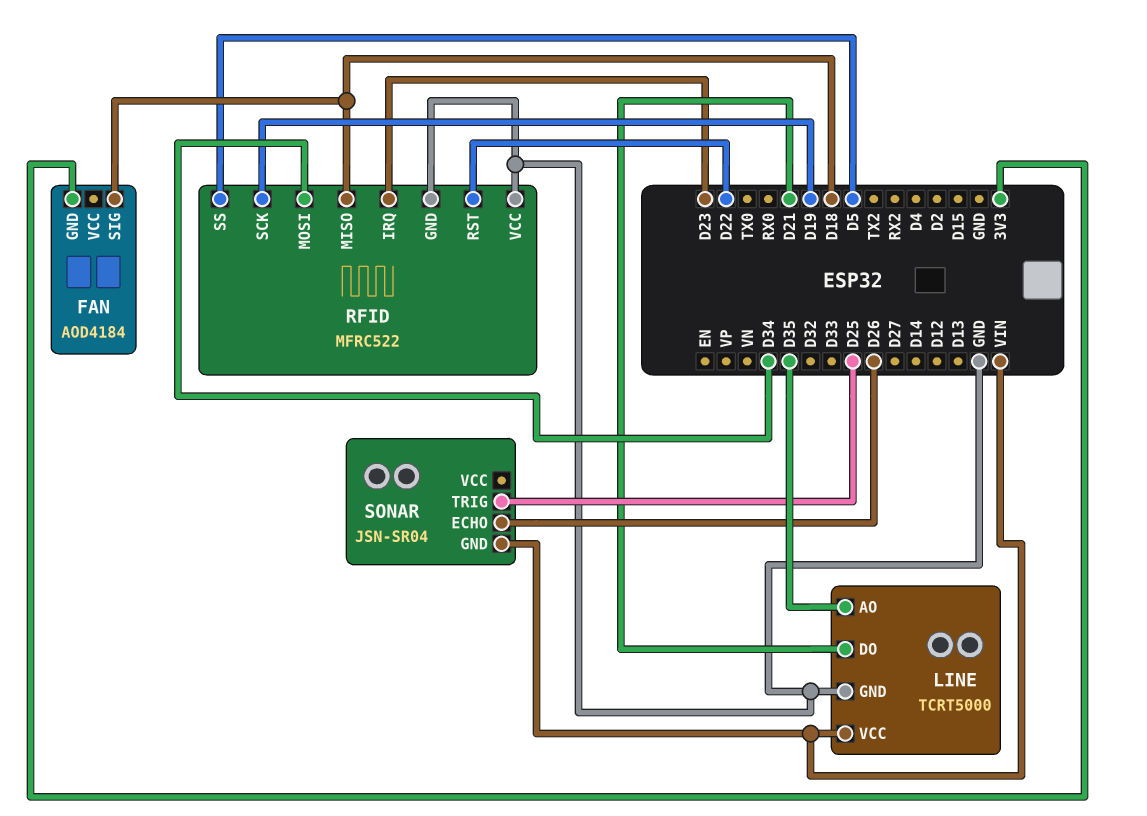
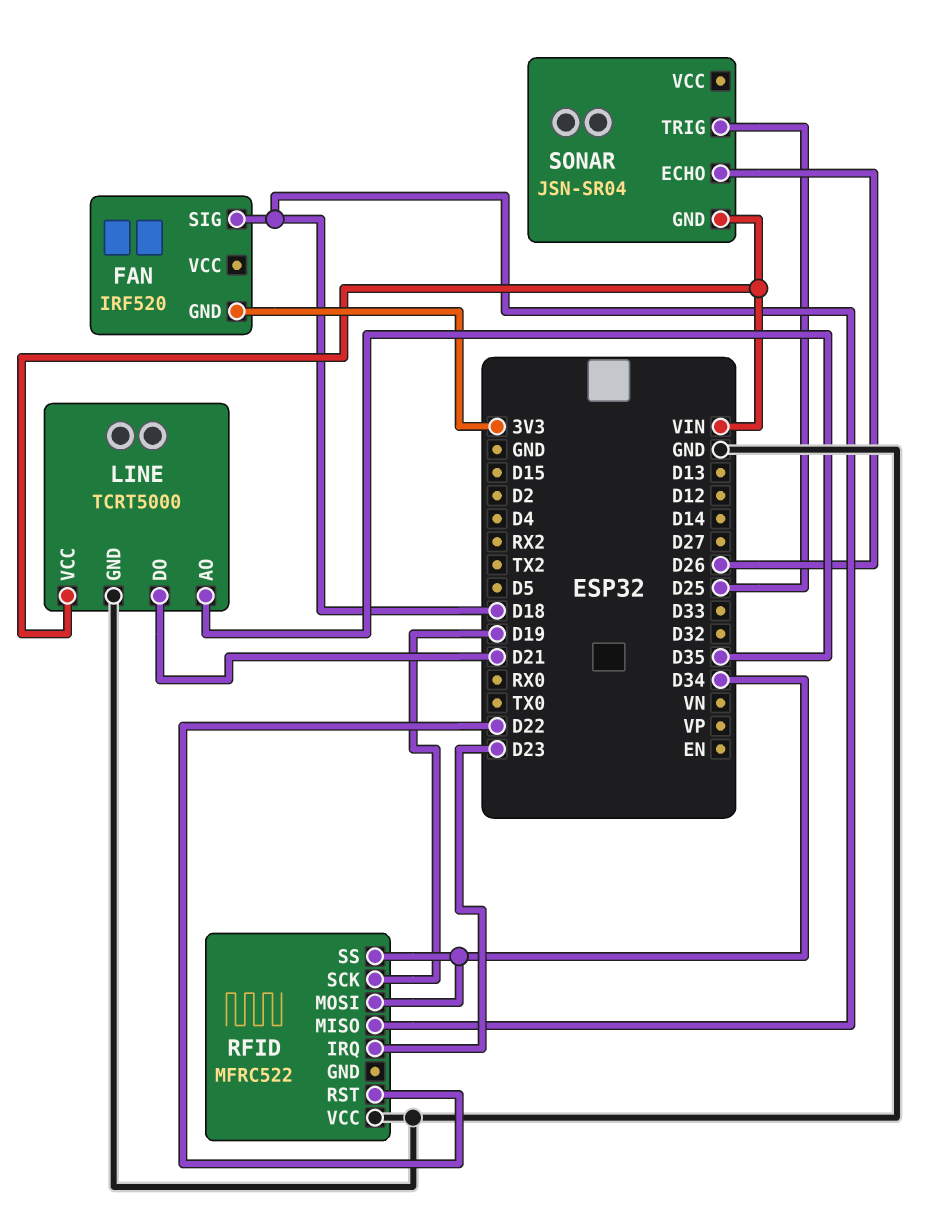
FAN: AOD4184 -> IRF520
RFID pin GND: GND -> none
RFID pin SS: D5 -> D34

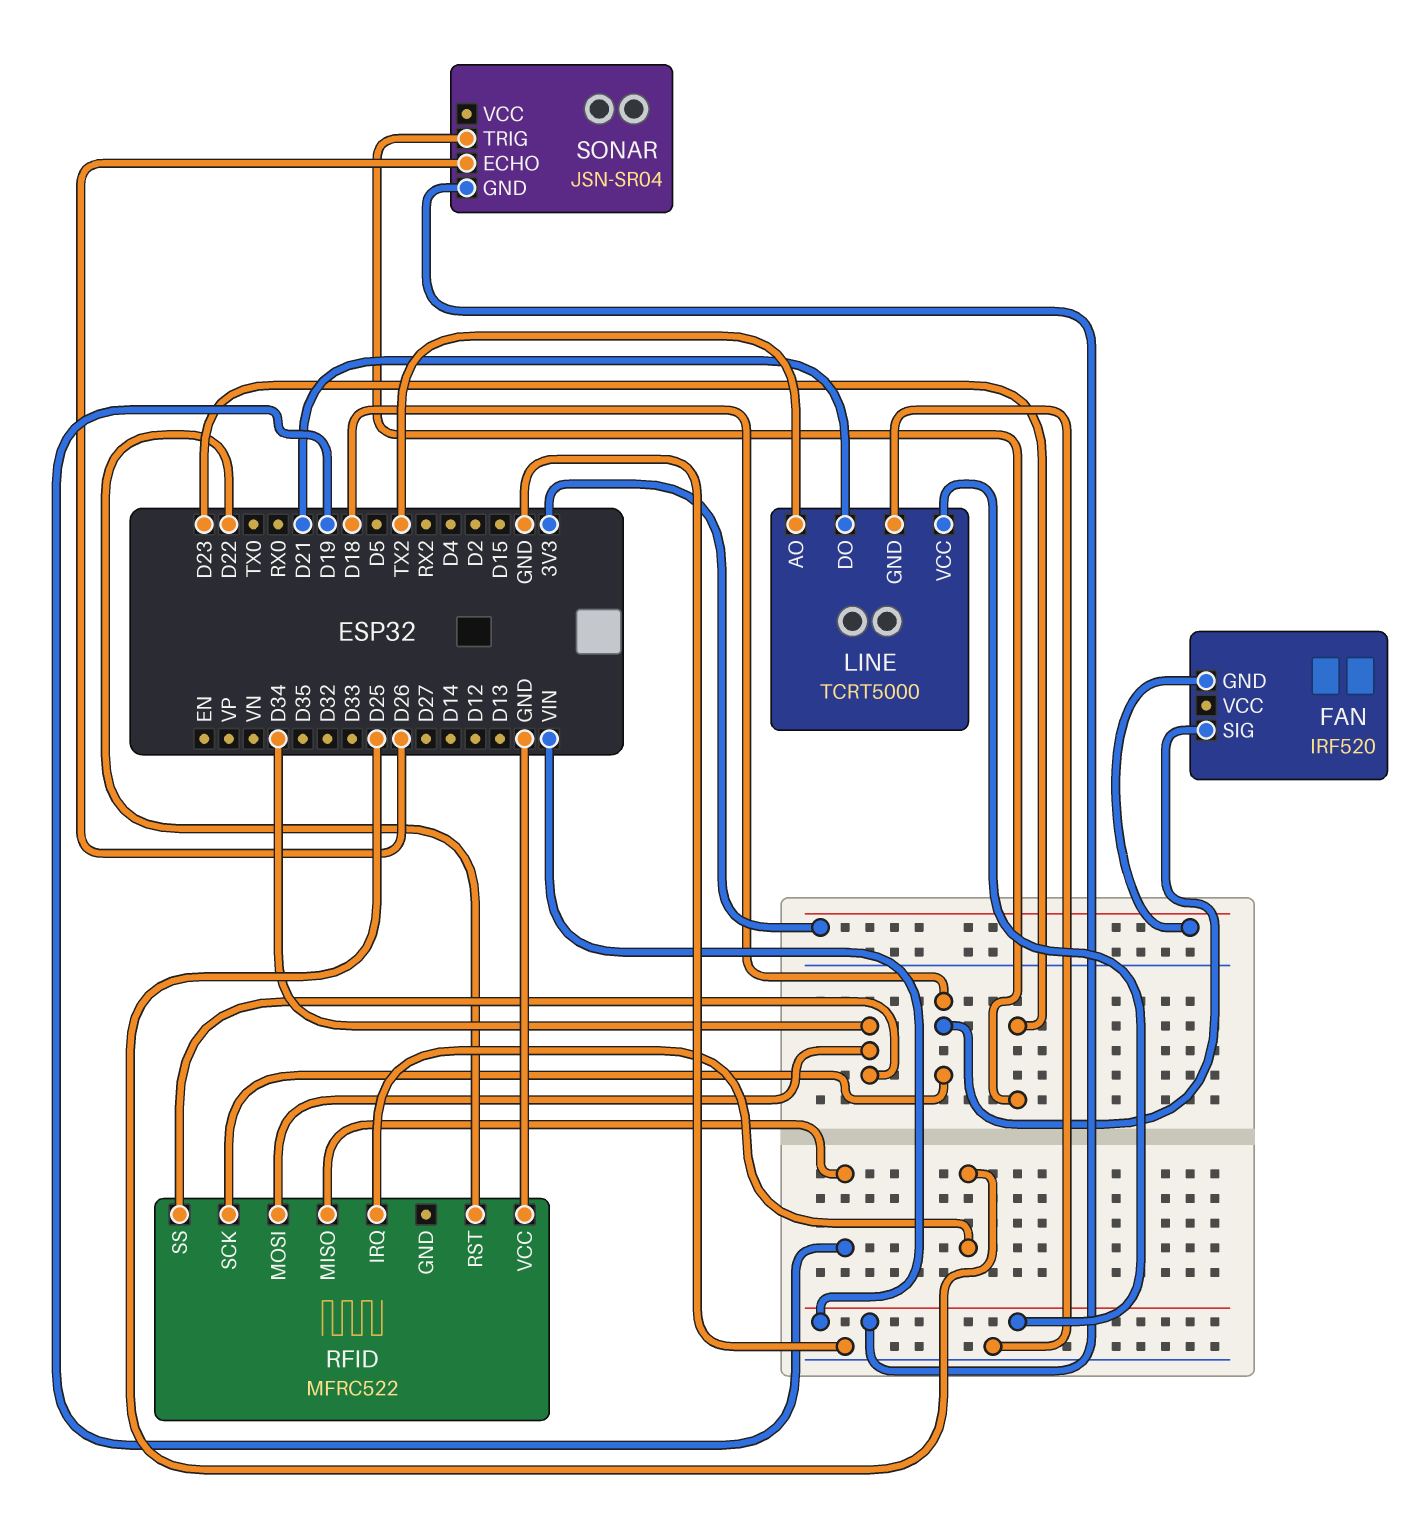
LINE pin AO: D35 -> TX2
RFID pin IRQ: D23 -> D25
RFID pin MISO: D18 -> D19
RFID pin SCK: D19 -> D18
SONAR pin TRIG: D25 -> D23

